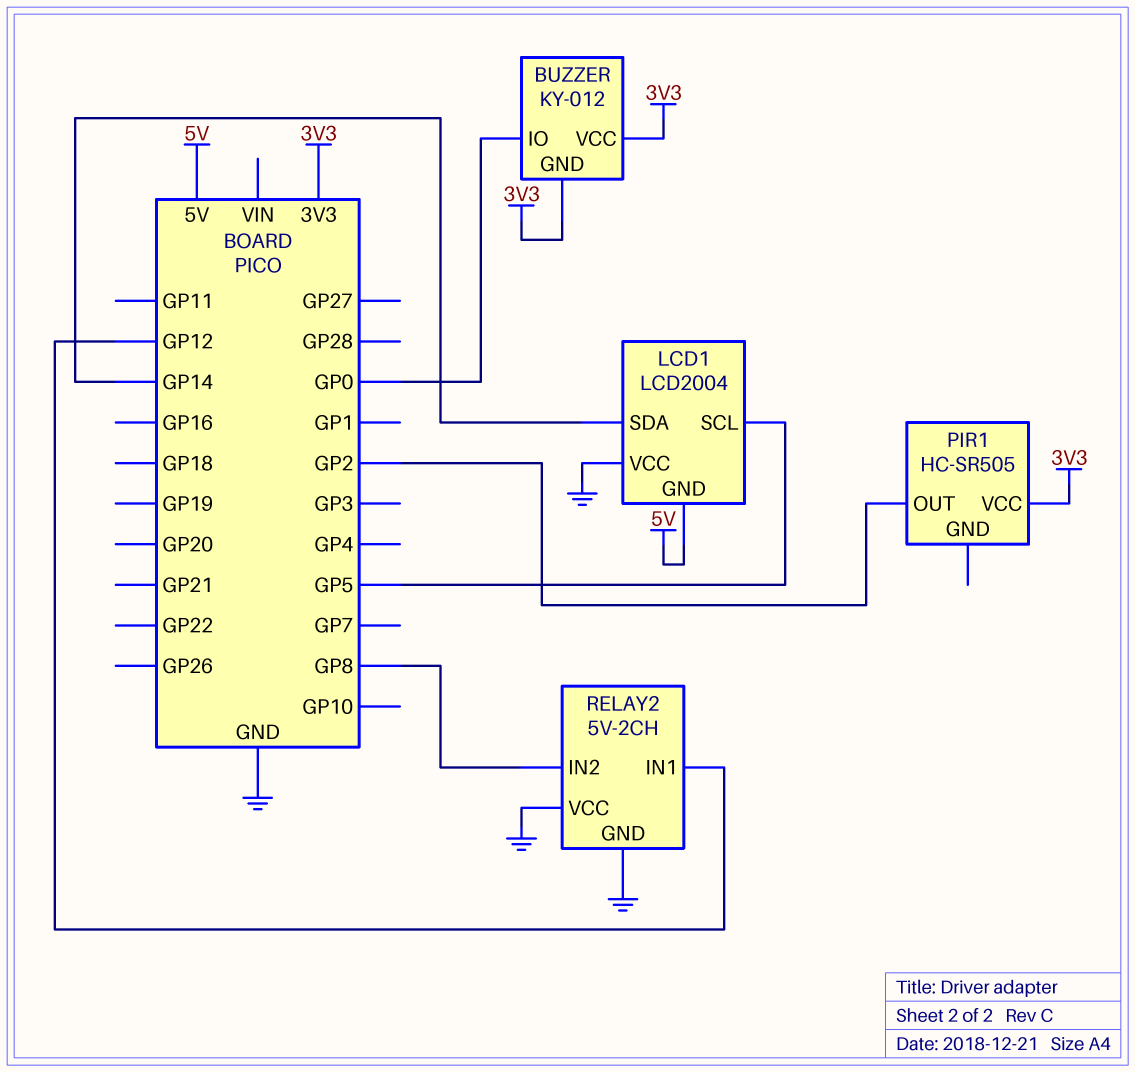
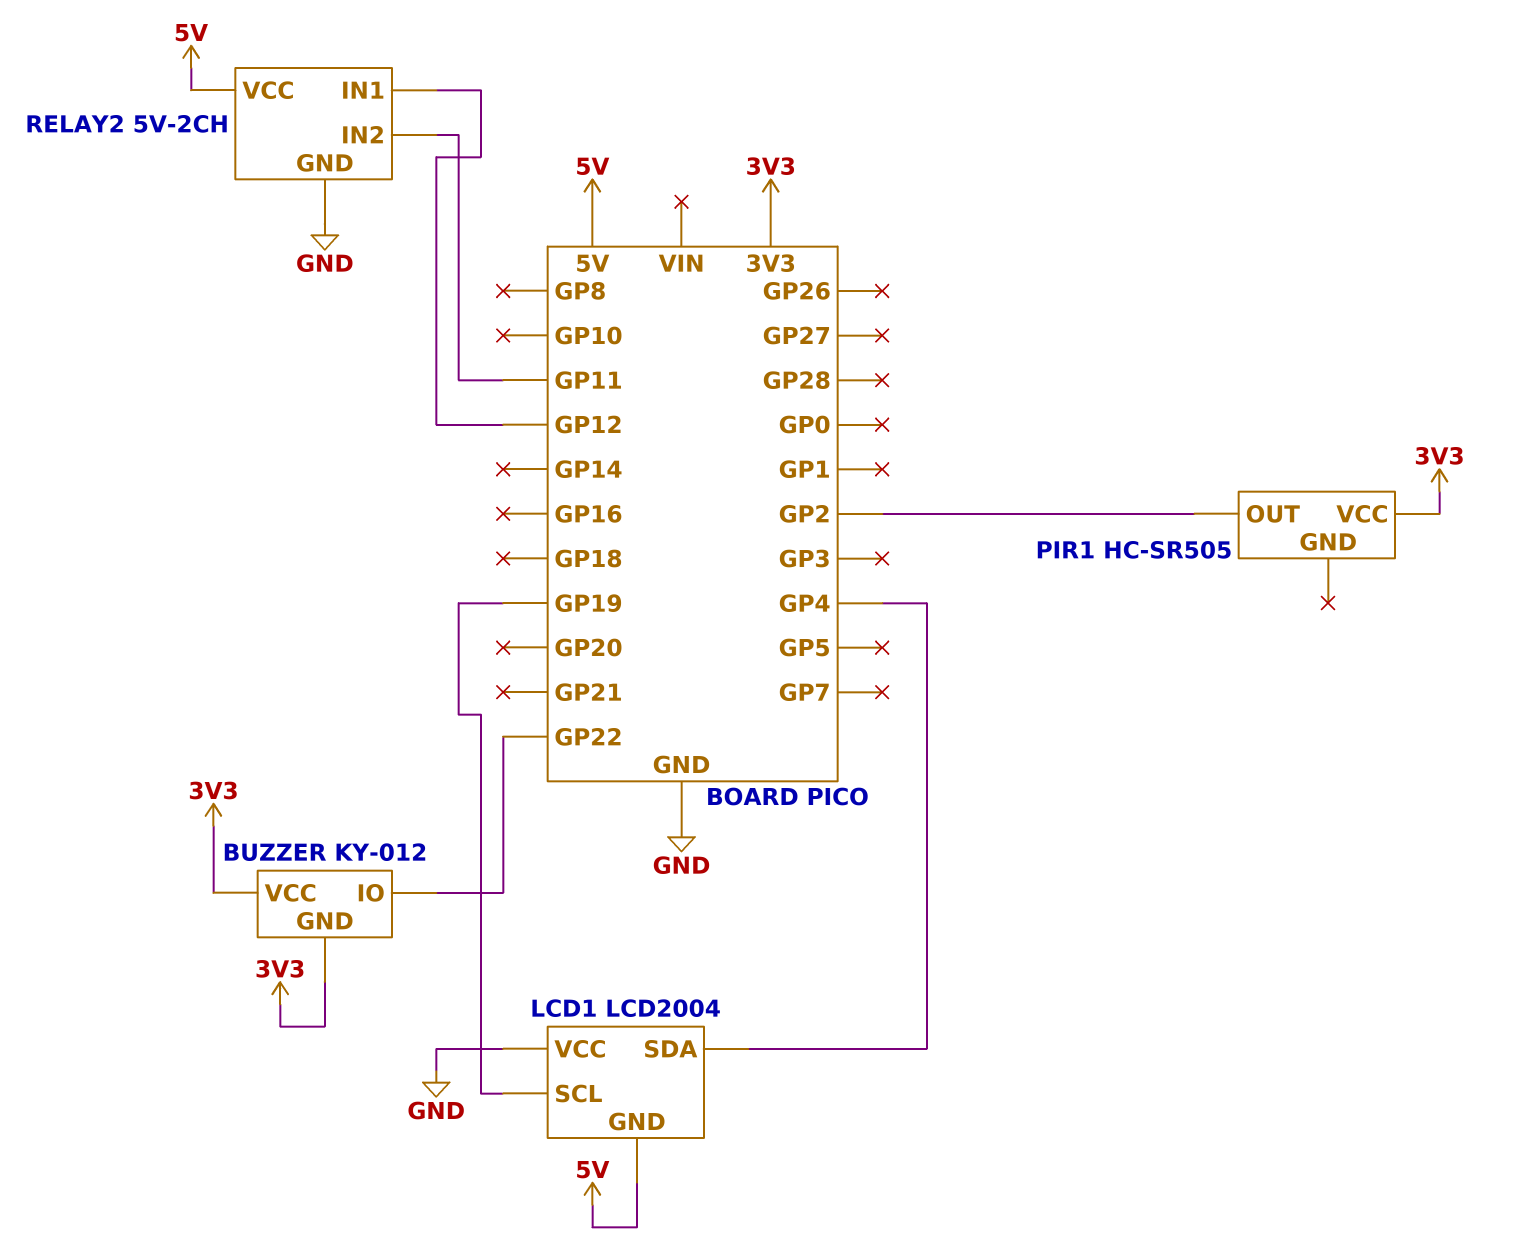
BUZZER pin IO: GP0 -> GP22
LCD1 pin SCL: GP5 -> GP19
LCD1 pin SDA: GP14 -> GP4
RELAY2 pin IN2: GP8 -> GP11
RELAY2 pin VCC: GND -> 5V

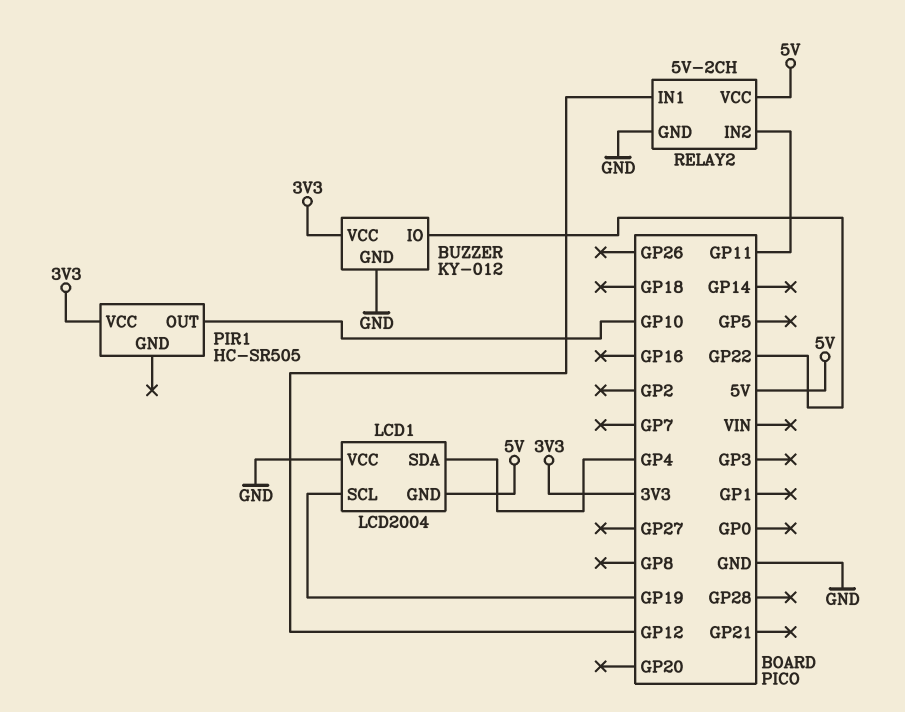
BUZZER pin GND: 3V3 -> GND
PIR1 pin OUT: GP2 -> GP10

